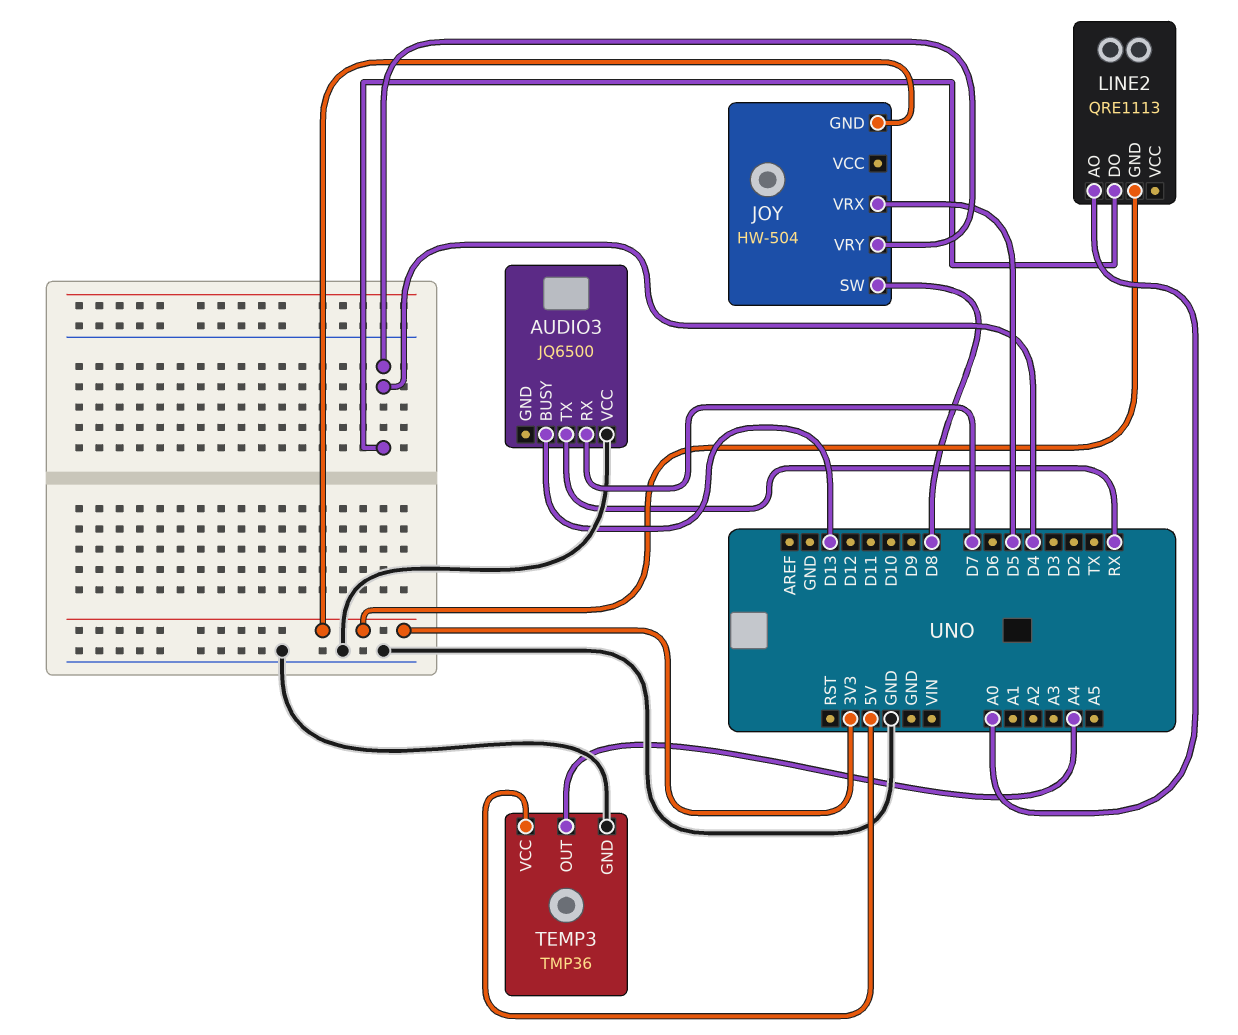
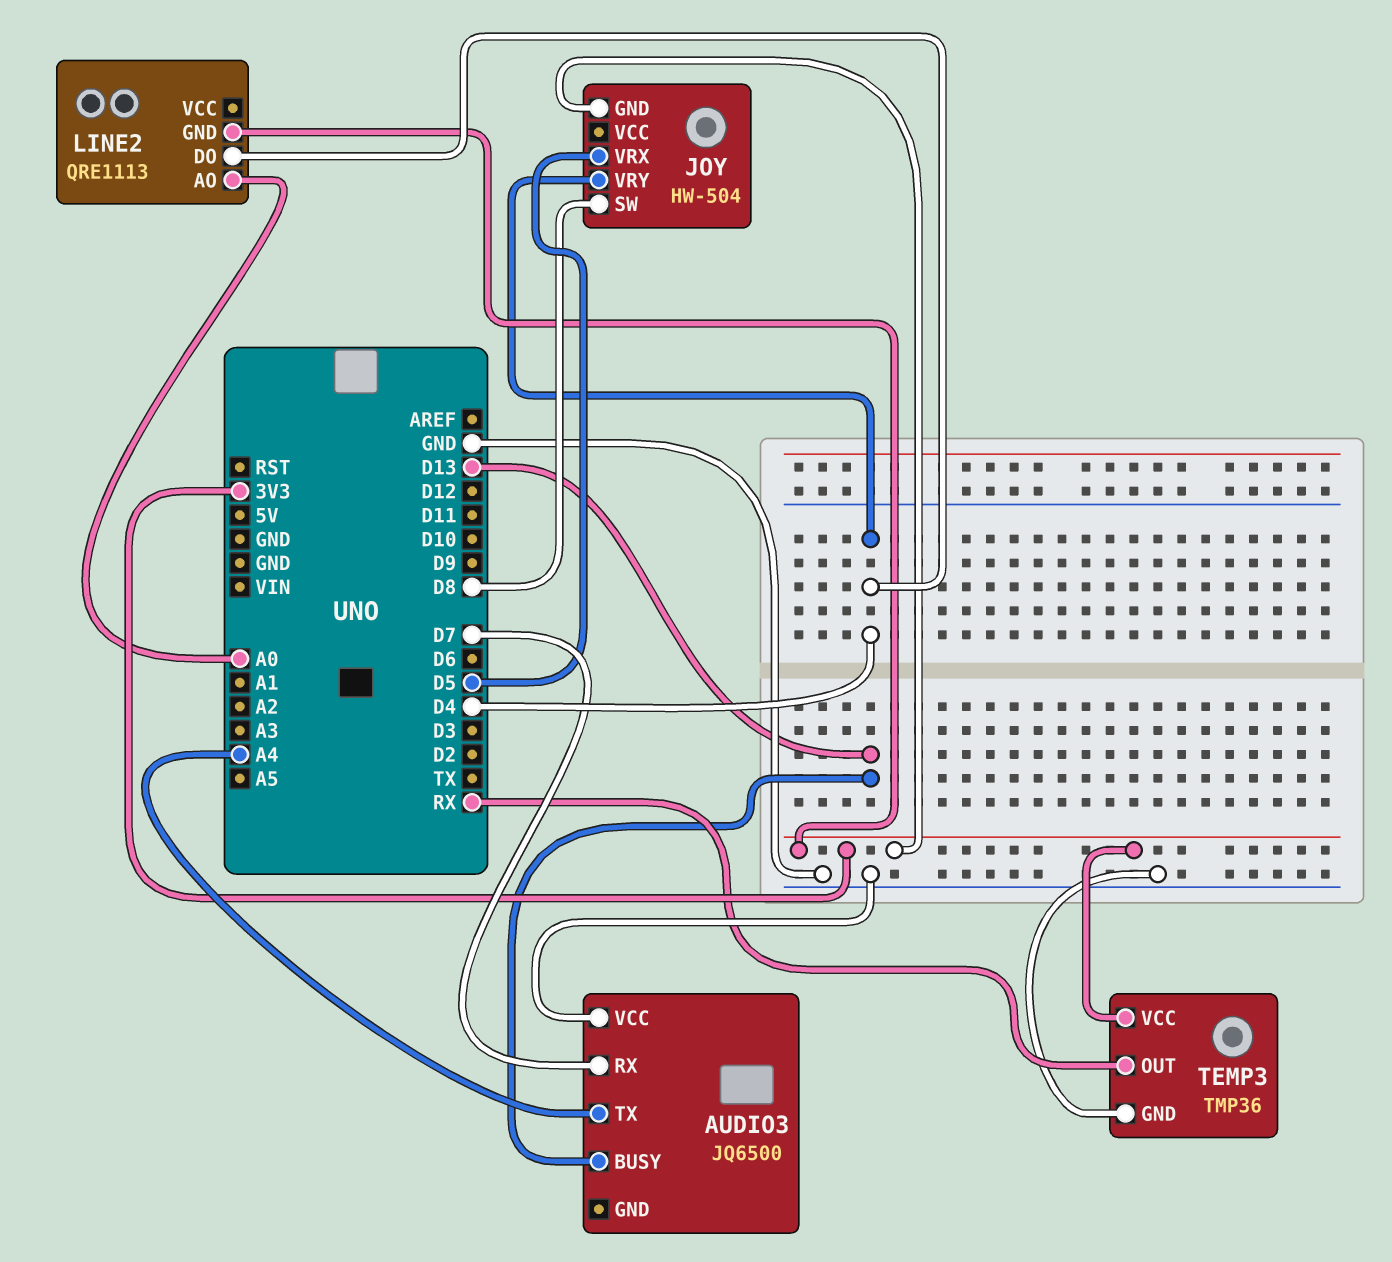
AUDIO3 pin TX: RX -> A4
TEMP3 pin OUT: A4 -> RX
TEMP3 pin VCC: 5V -> 3V3

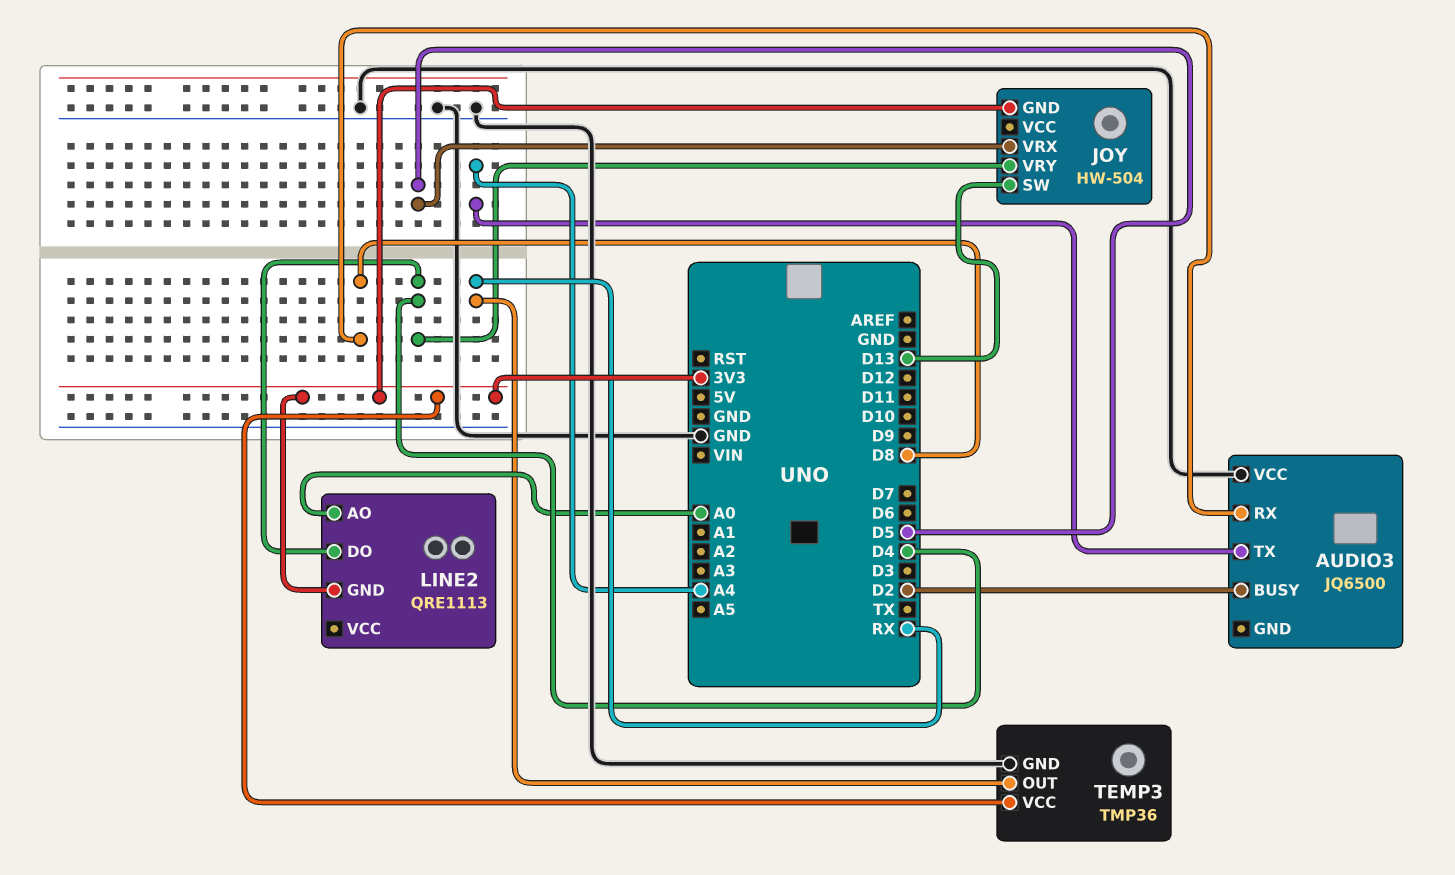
AUDIO3 pin BUSY: D13 -> D2
AUDIO3 pin RX: D7 -> D8
JOY pin SW: D8 -> D13

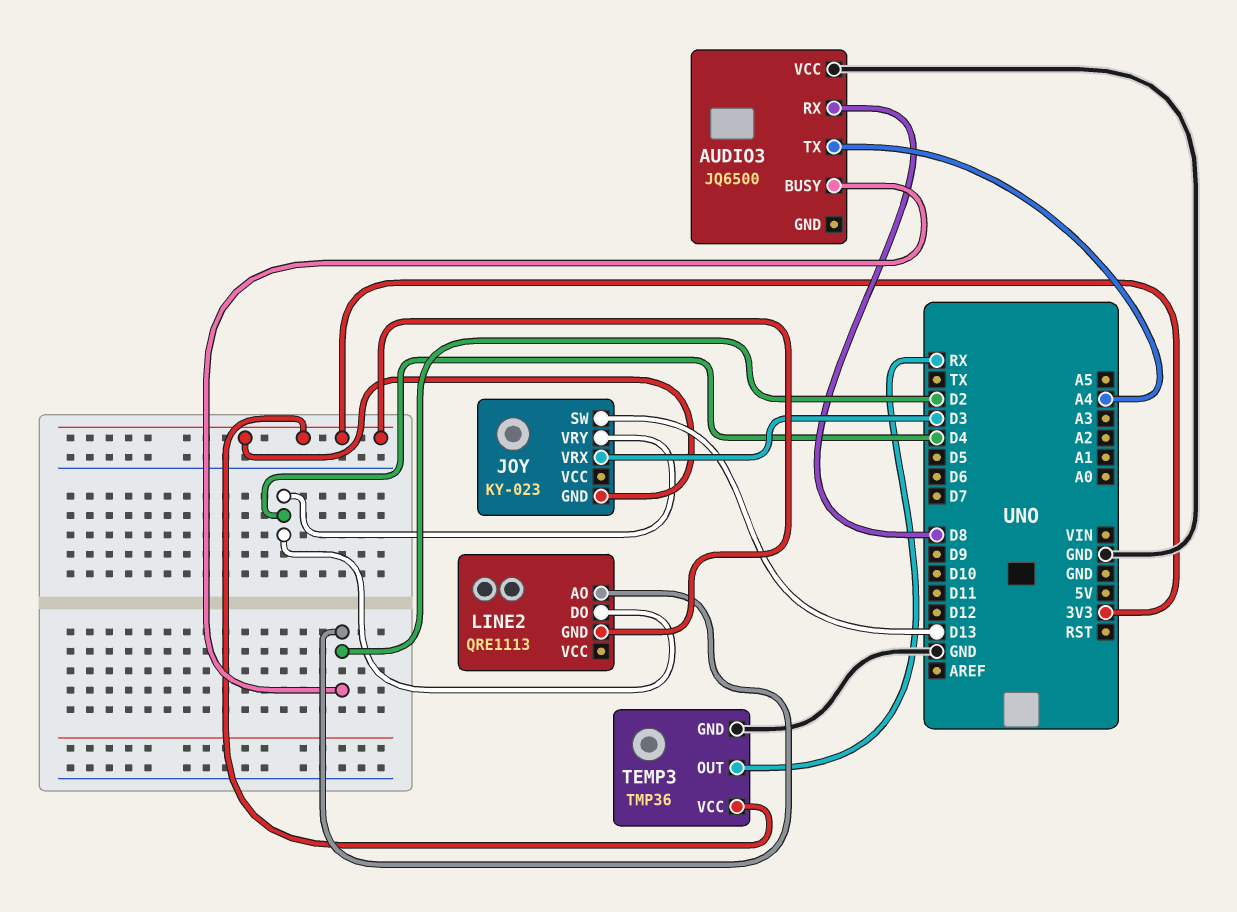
JOY: HW-504 -> KY-023
JOY pin VRX: D5 -> D3
LINE2 pin AO: A0 -> D2

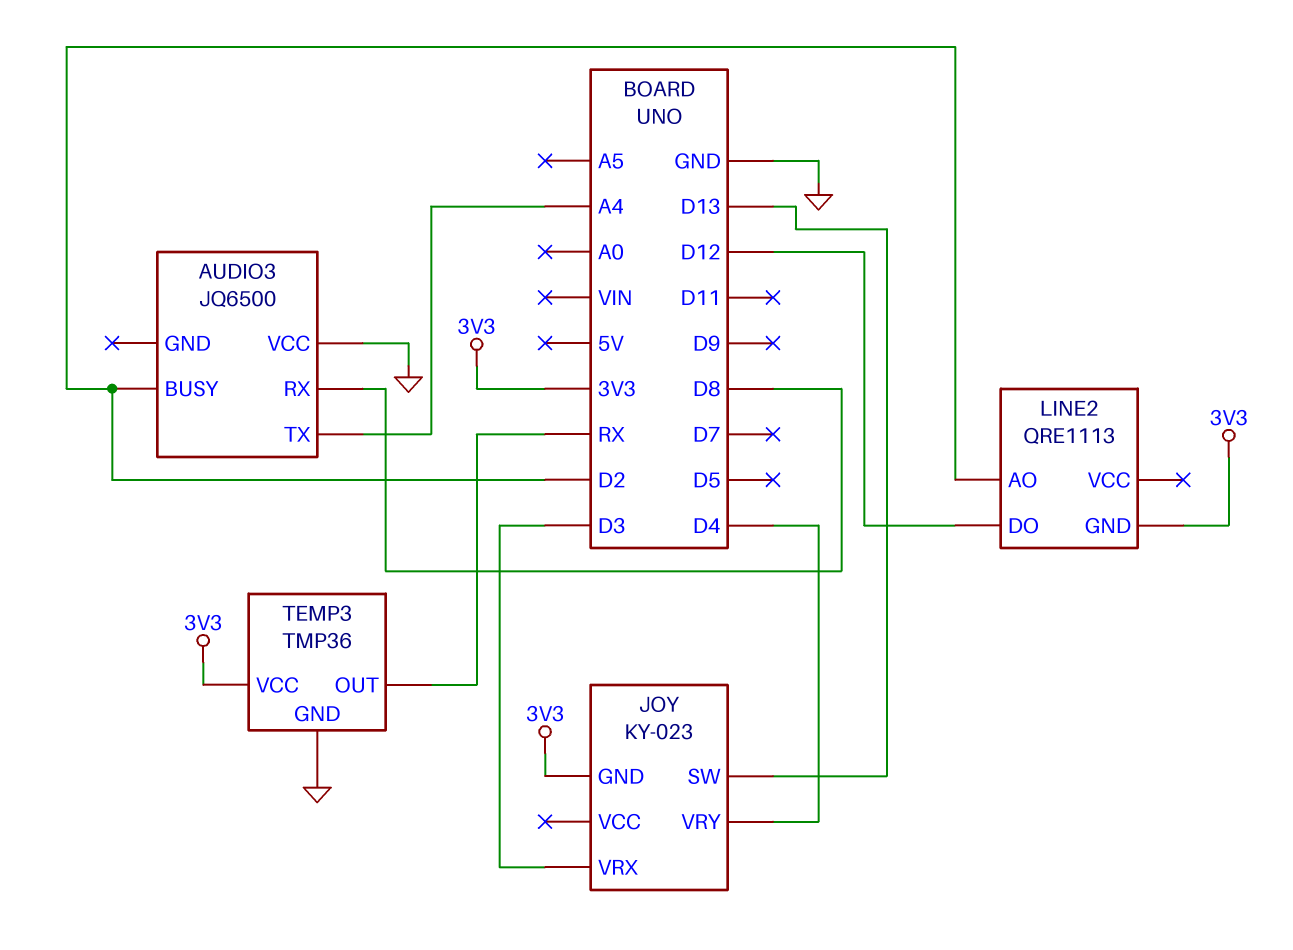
LINE2 pin DO: D4 -> D12

